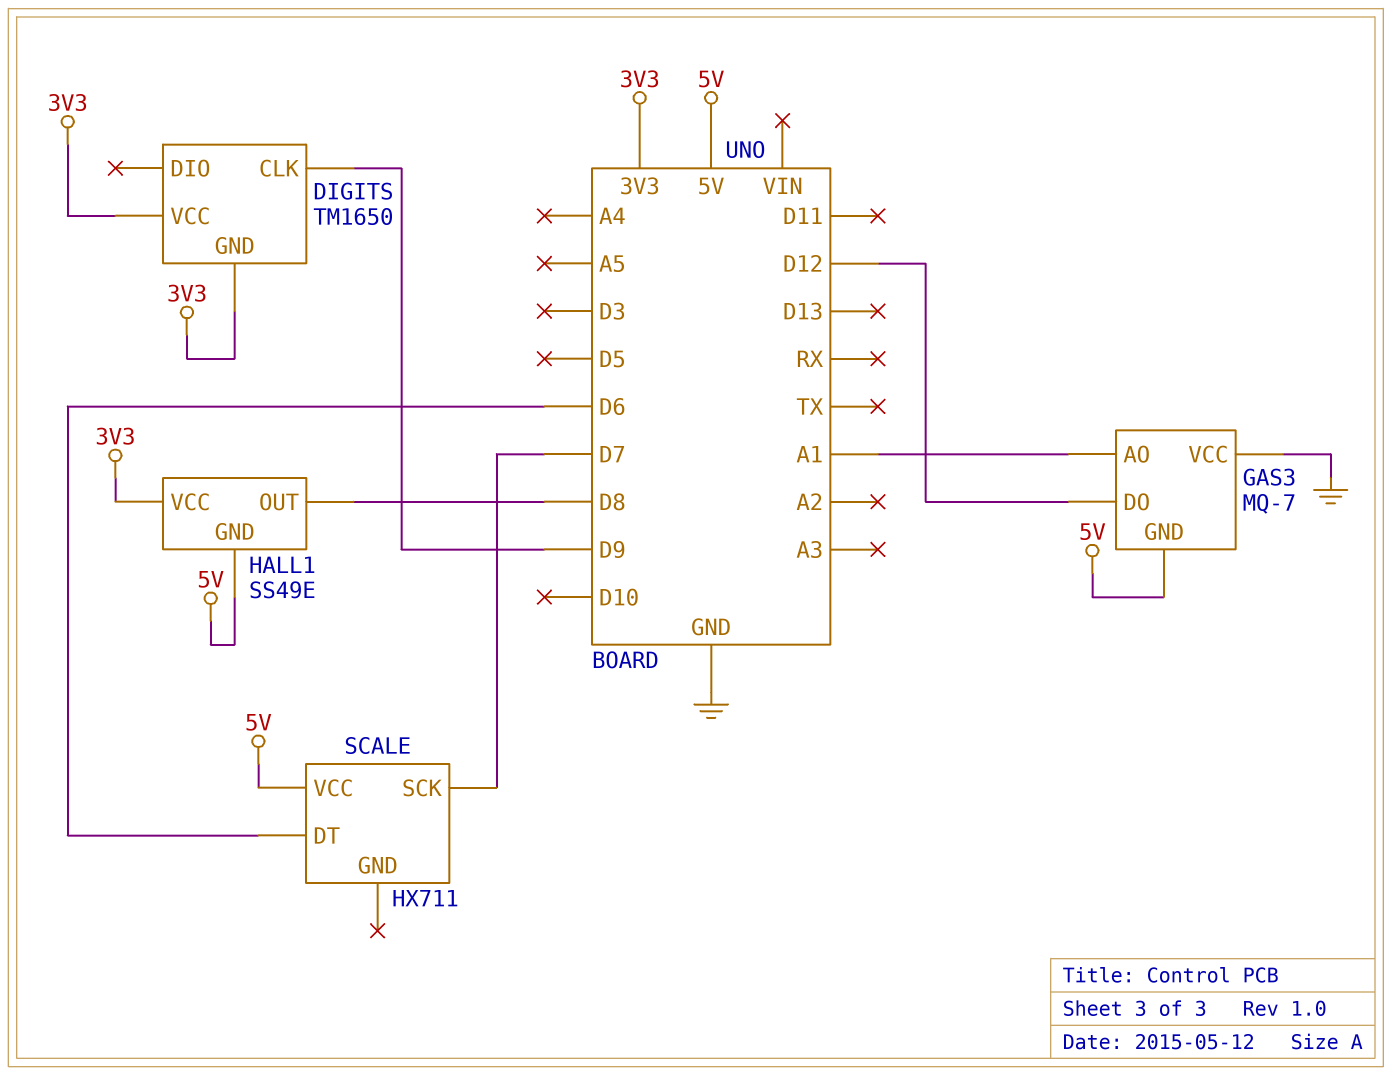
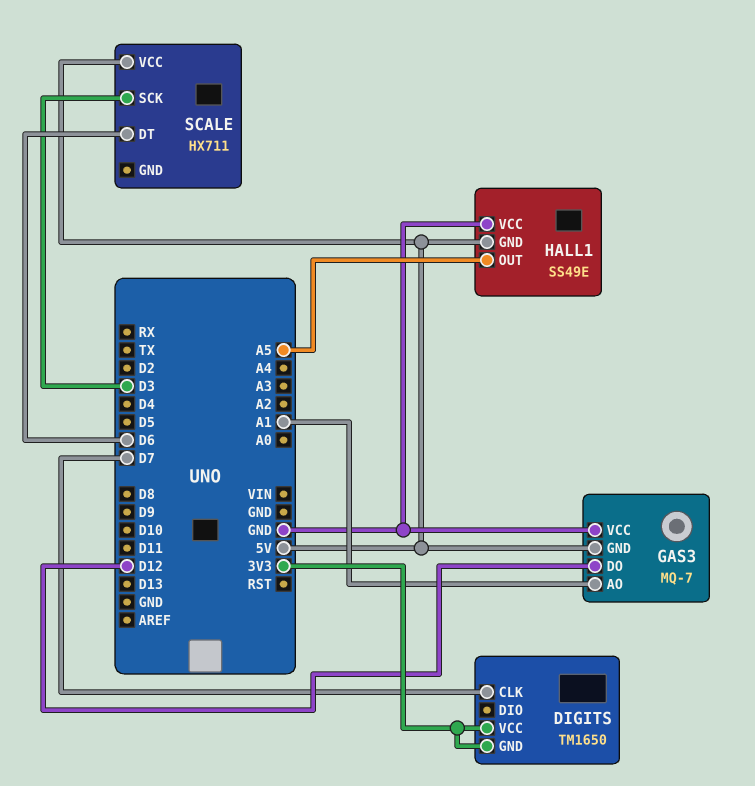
DIGITS pin CLK: D9 -> D7
HALL1 pin OUT: D8 -> A5
HALL1 pin VCC: 3V3 -> GND
SCALE pin SCK: D7 -> D3

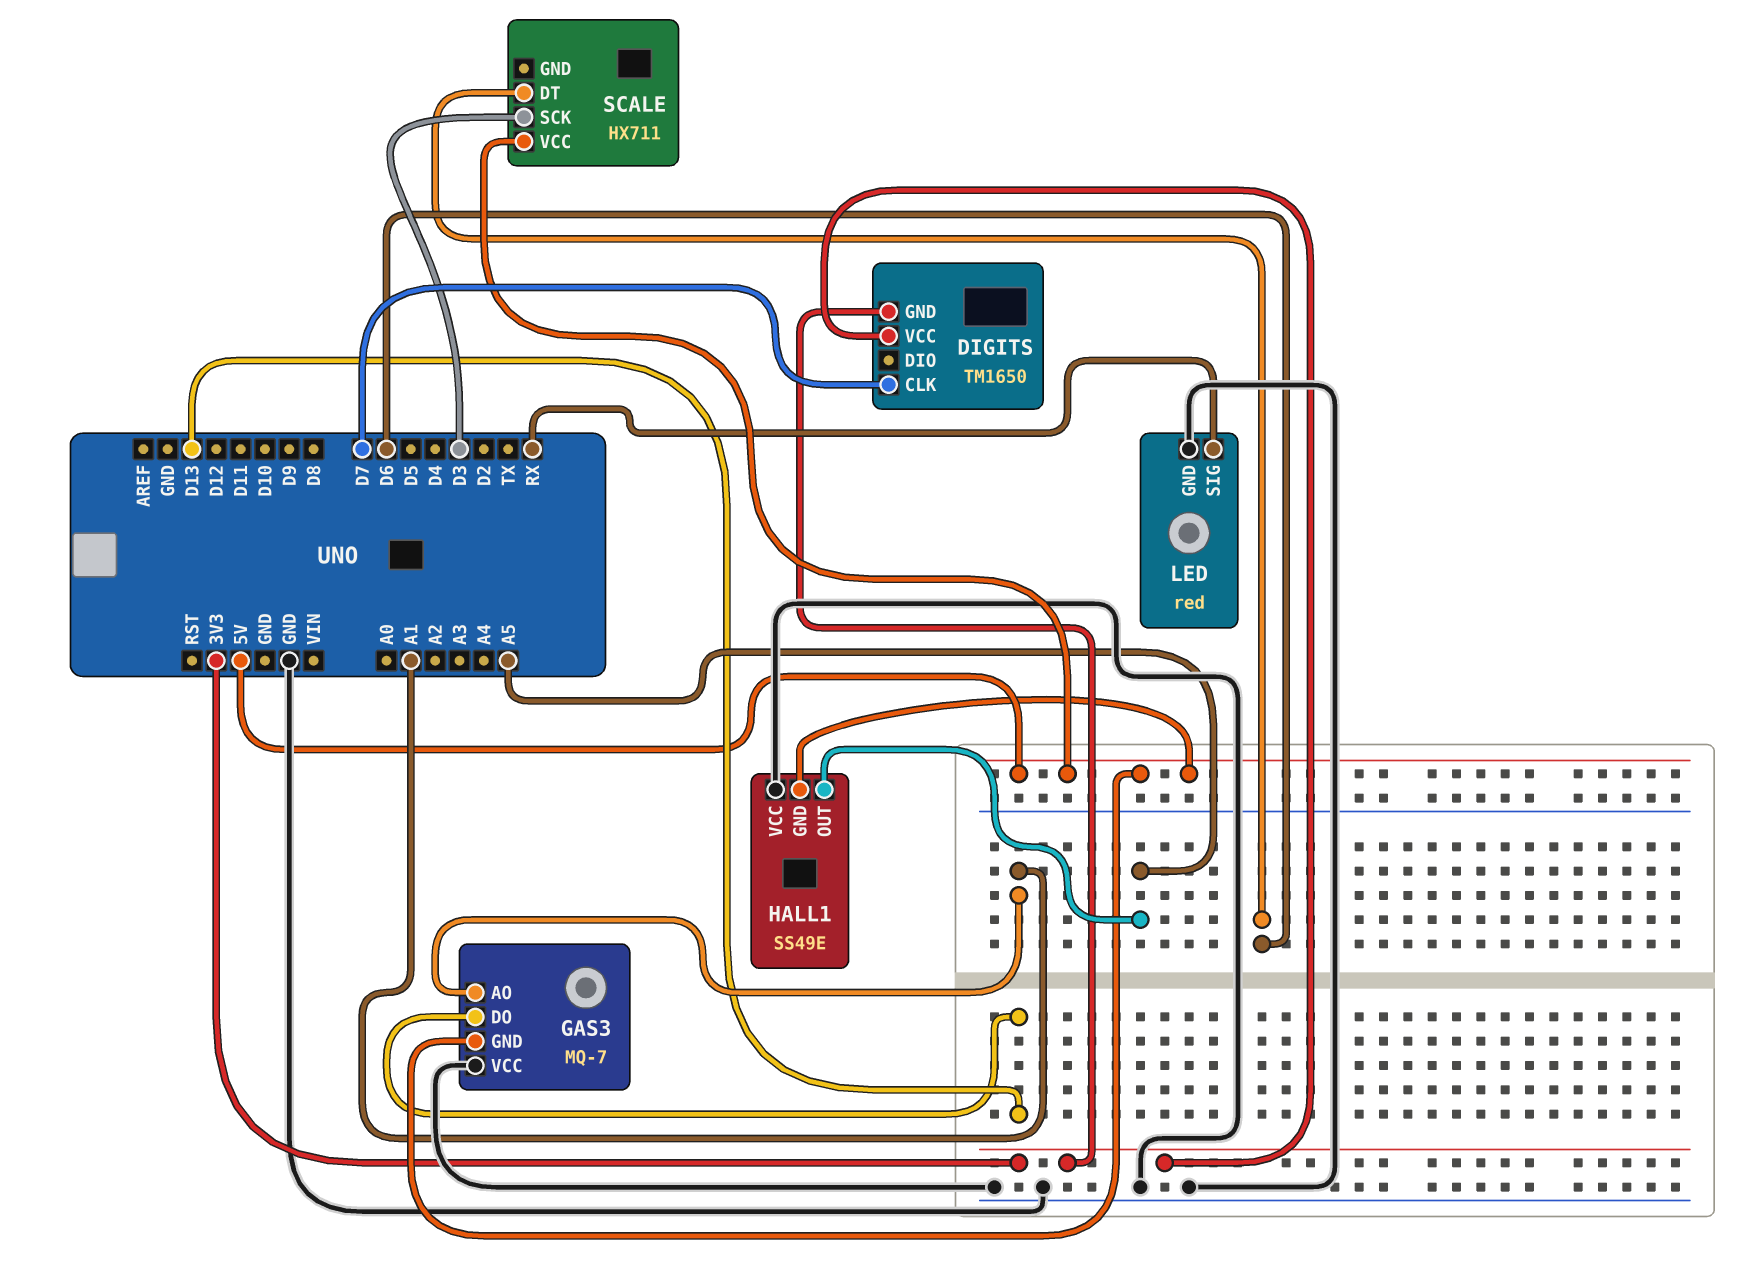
GAS3 pin DO: D12 -> D13
LED: none -> red
LED pin GND: none -> GND
LED pin SIG: none -> RX

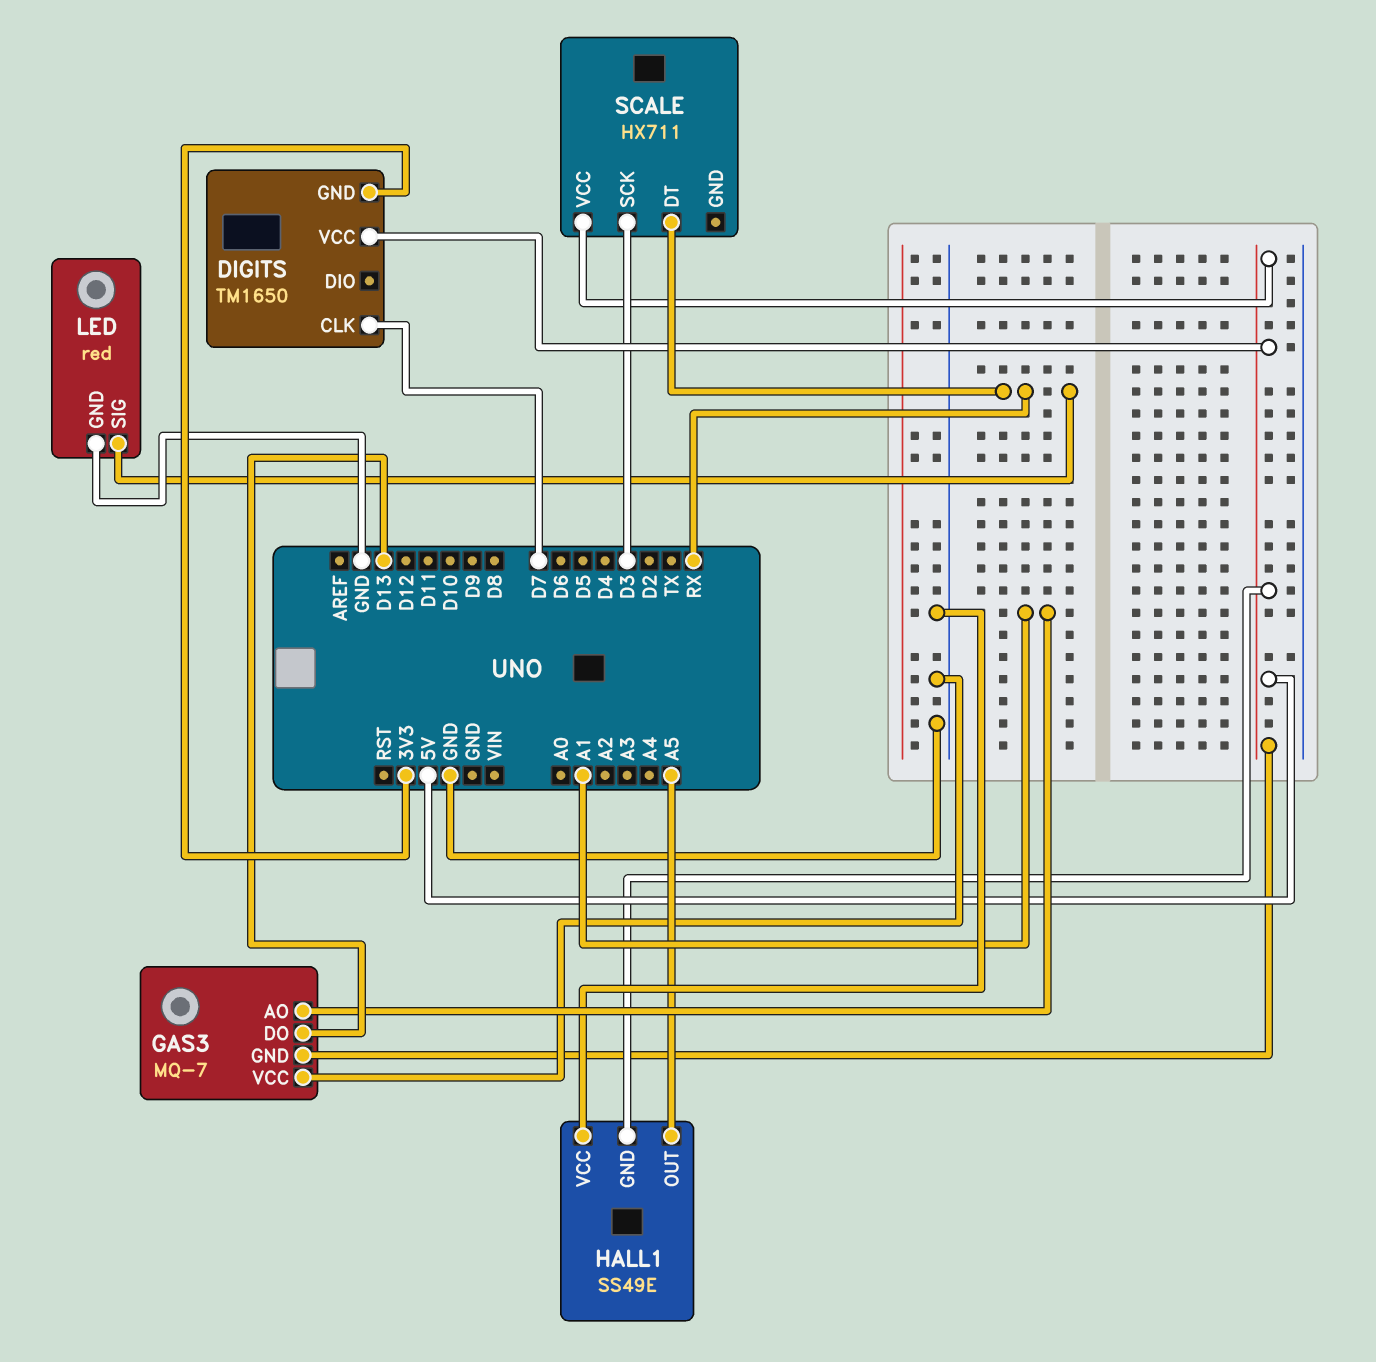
DIGITS pin VCC: 3V3 -> 5V
SCALE pin DT: D6 -> RX

